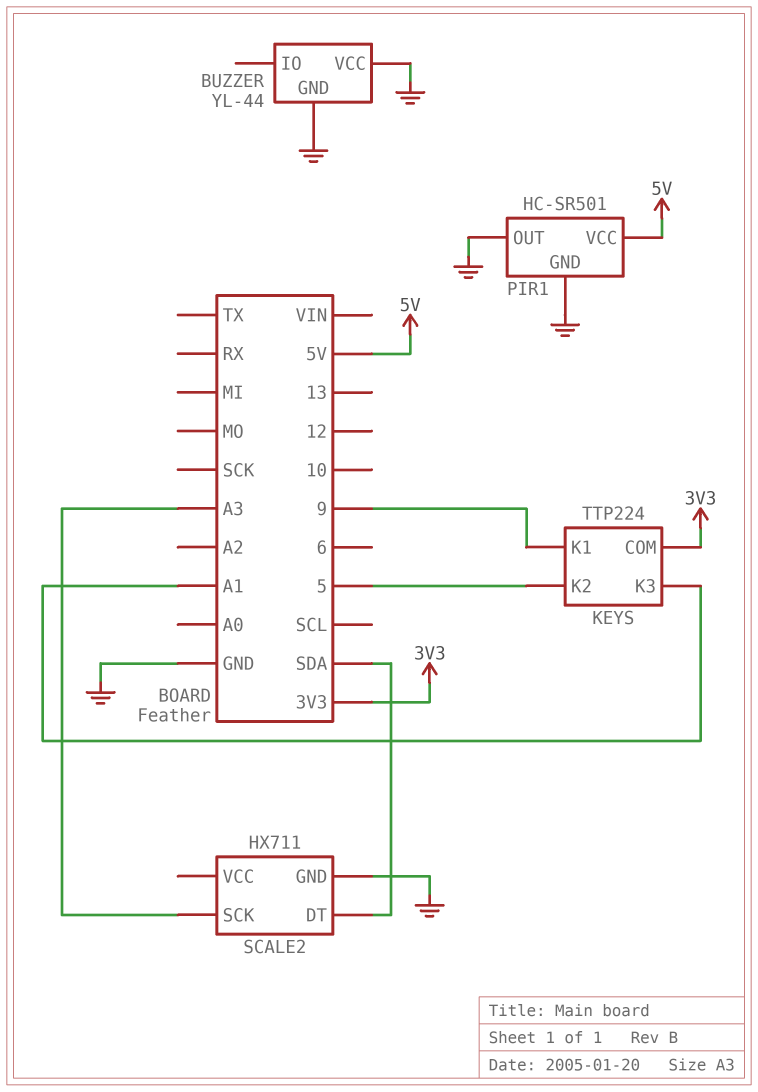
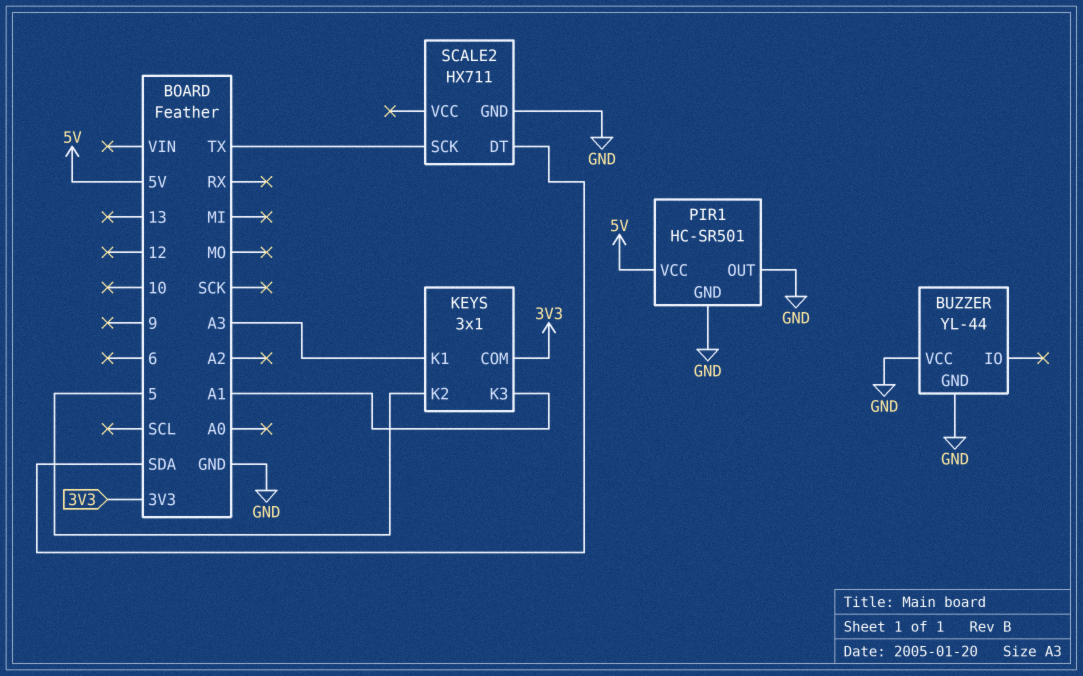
KEYS: TTP224 -> 3x1
KEYS pin K1: 9 -> A3
SCALE2 pin SCK: A3 -> TX

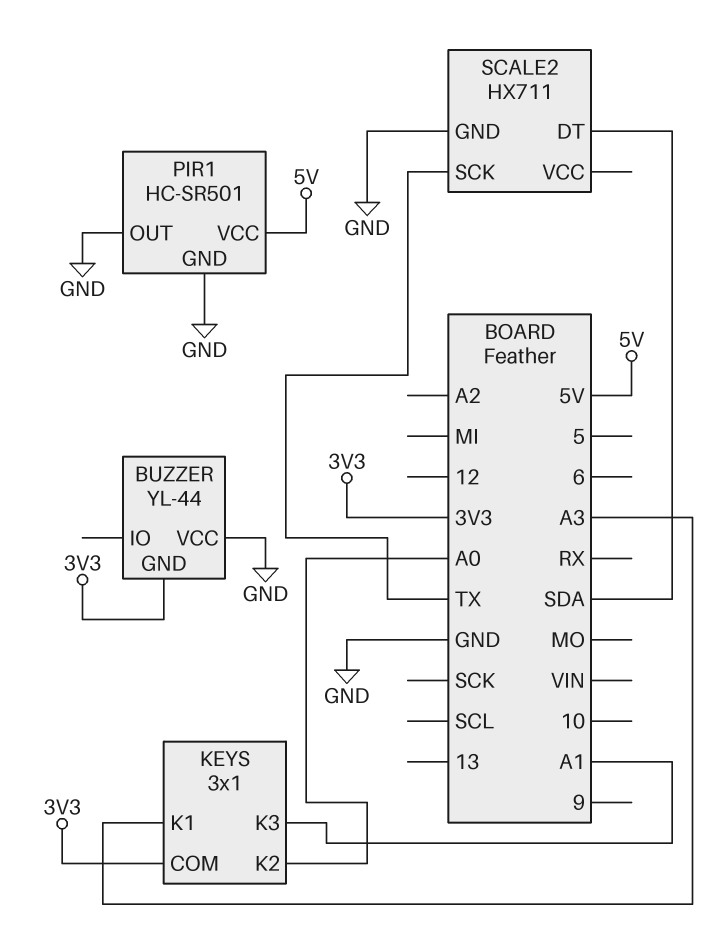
BUZZER pin GND: GND -> 3V3
KEYS pin K2: 5 -> A0

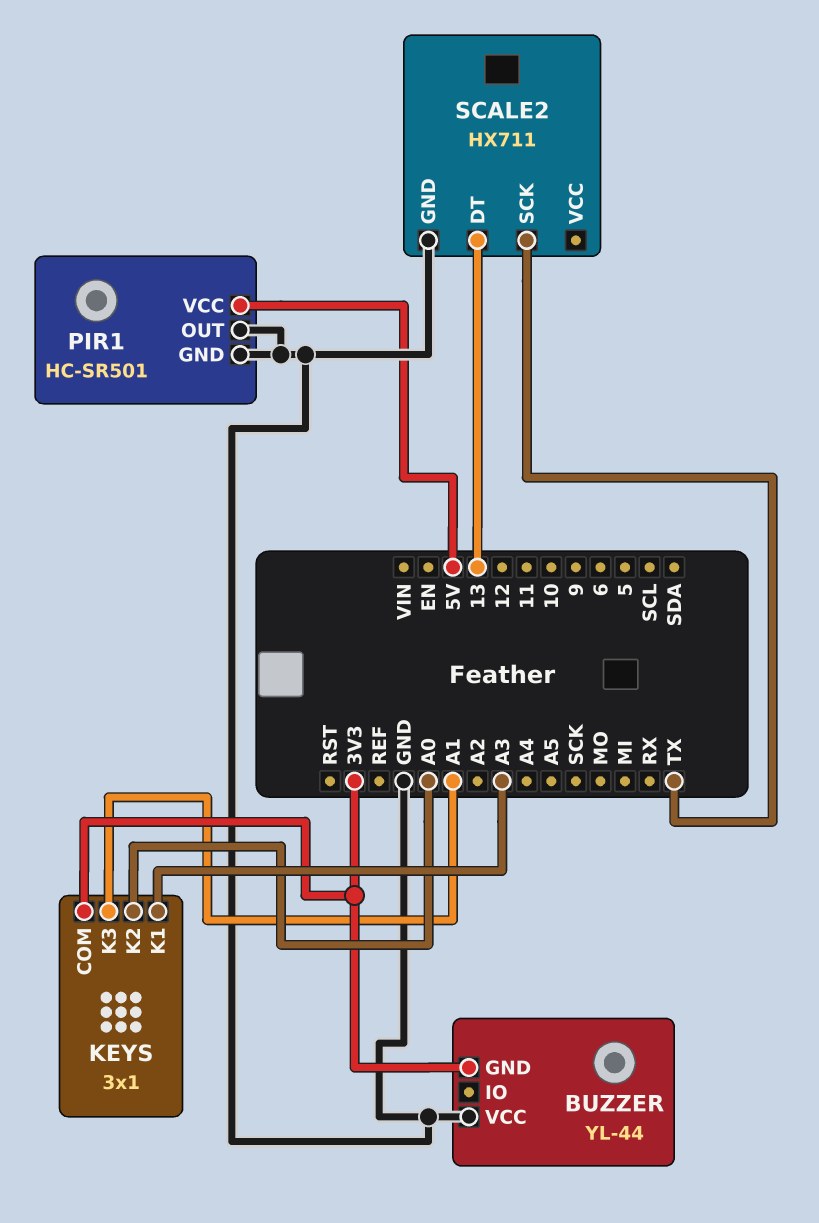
SCALE2 pin DT: SDA -> 13

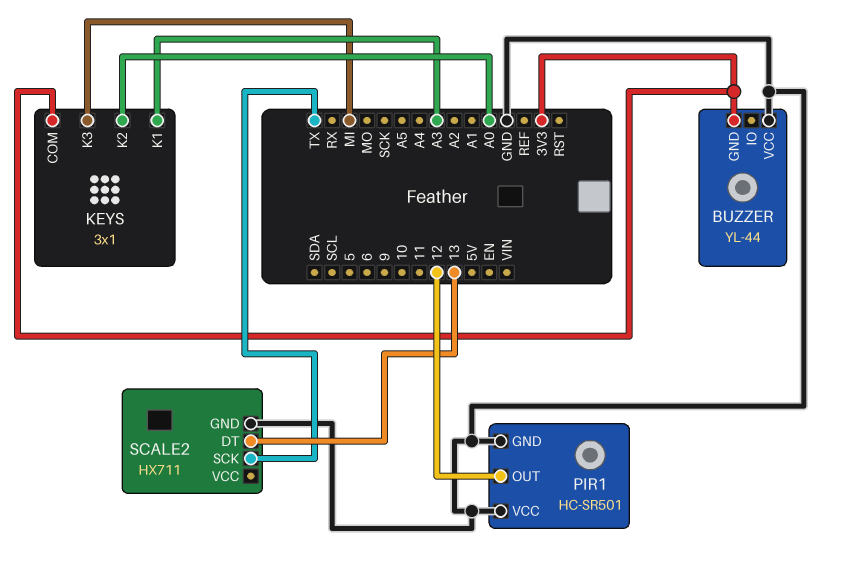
KEYS pin K3: A1 -> MI
PIR1 pin OUT: GND -> 12
PIR1 pin VCC: 5V -> GND

